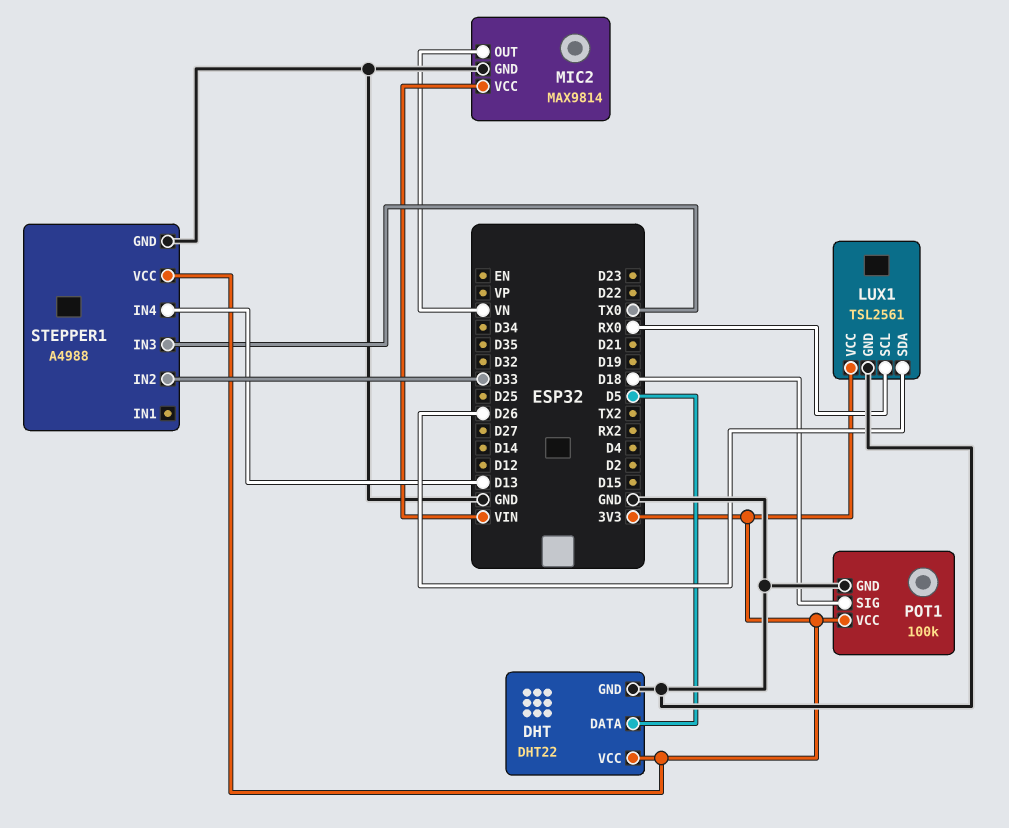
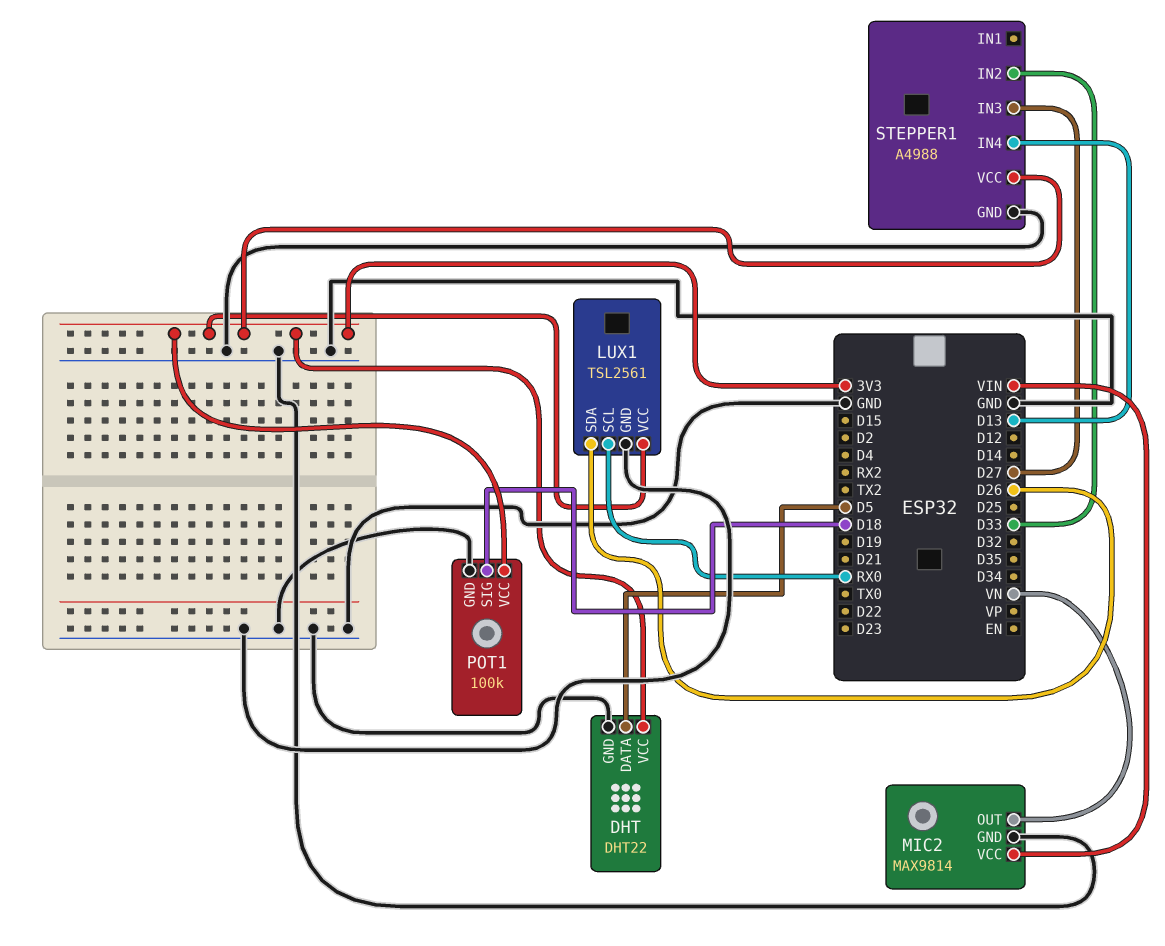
STEPPER1 pin IN3: TX0 -> D27

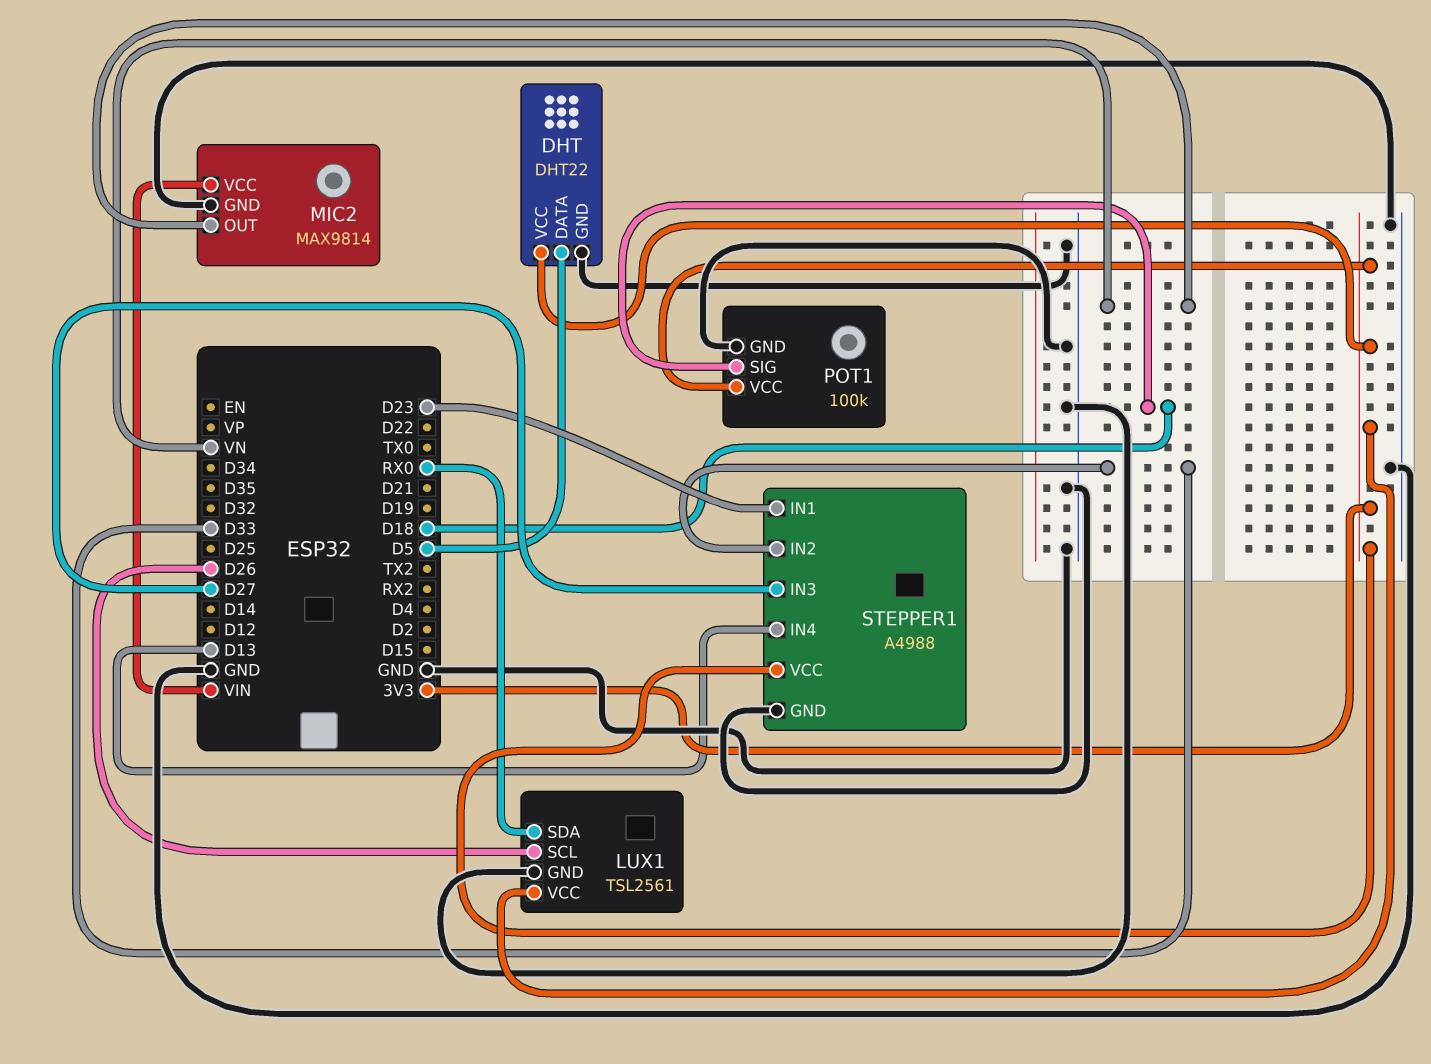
LUX1 pin SCL: RX0 -> D26
LUX1 pin SDA: D26 -> RX0
STEPPER1 pin IN1: none -> D23

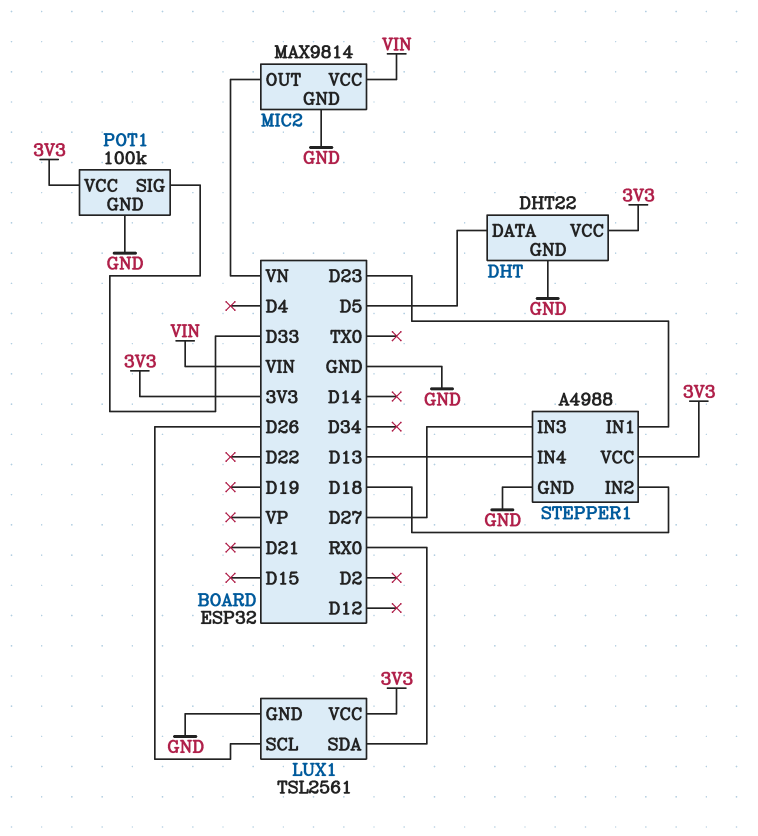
POT1 pin SIG: D18 -> D33
STEPPER1 pin IN2: D33 -> D18

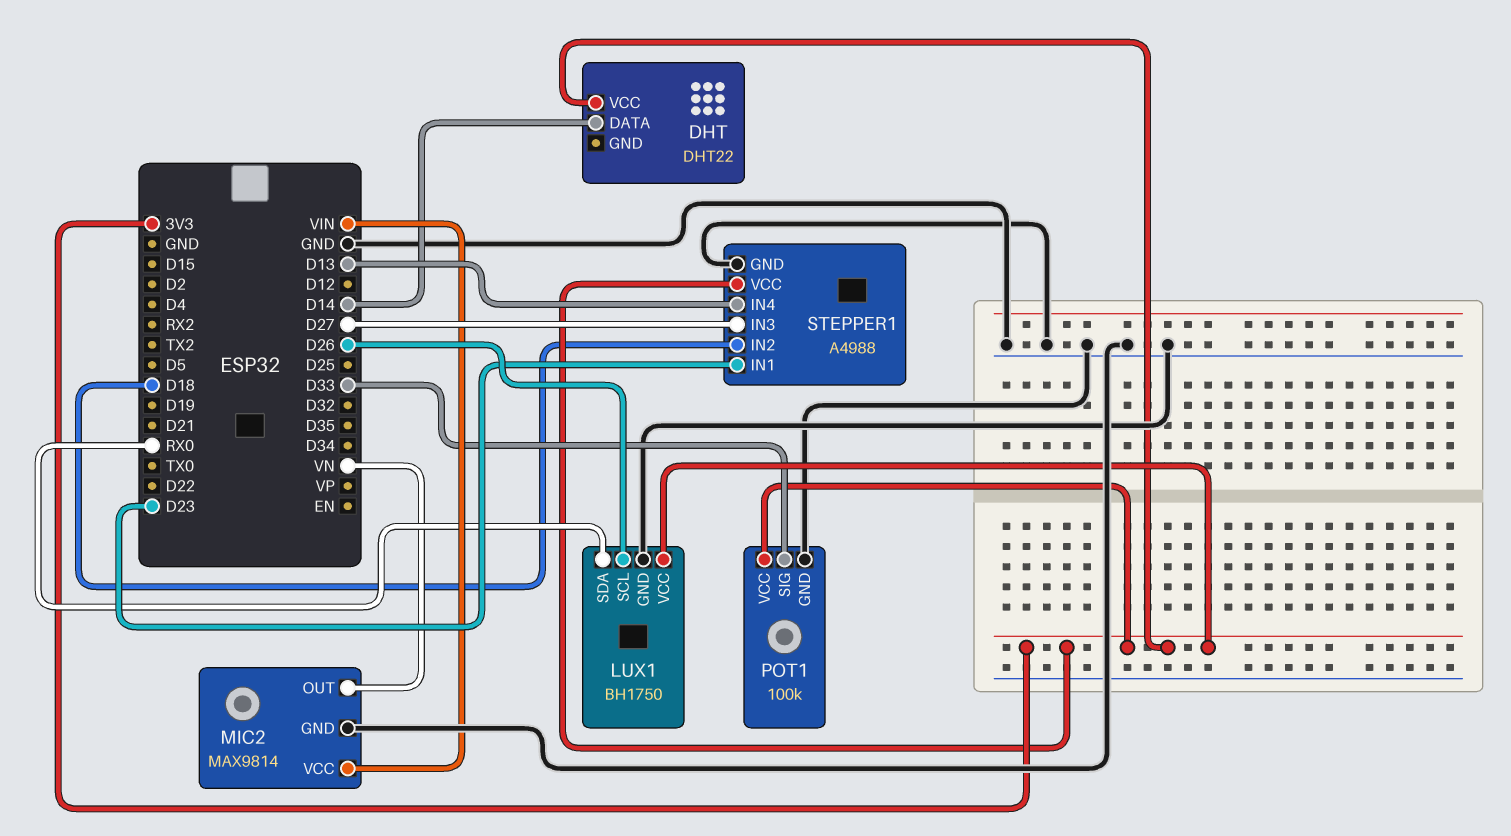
DHT pin DATA: D5 -> D14
DHT pin GND: GND -> none
LUX1: TSL2561 -> BH1750

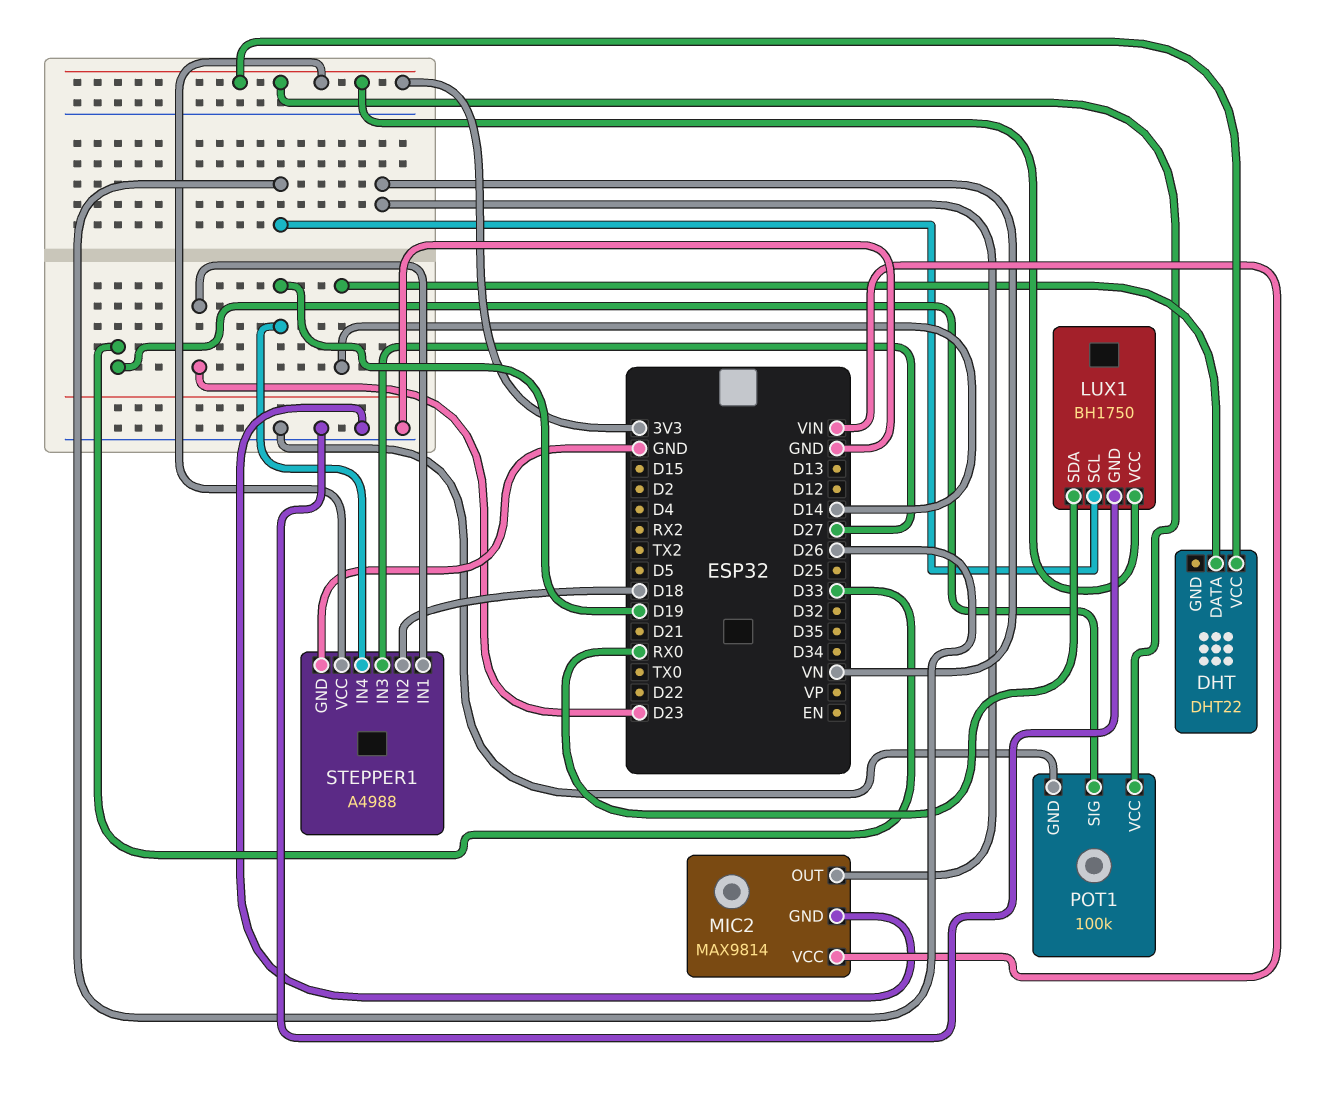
STEPPER1 pin IN4: D13 -> D19

